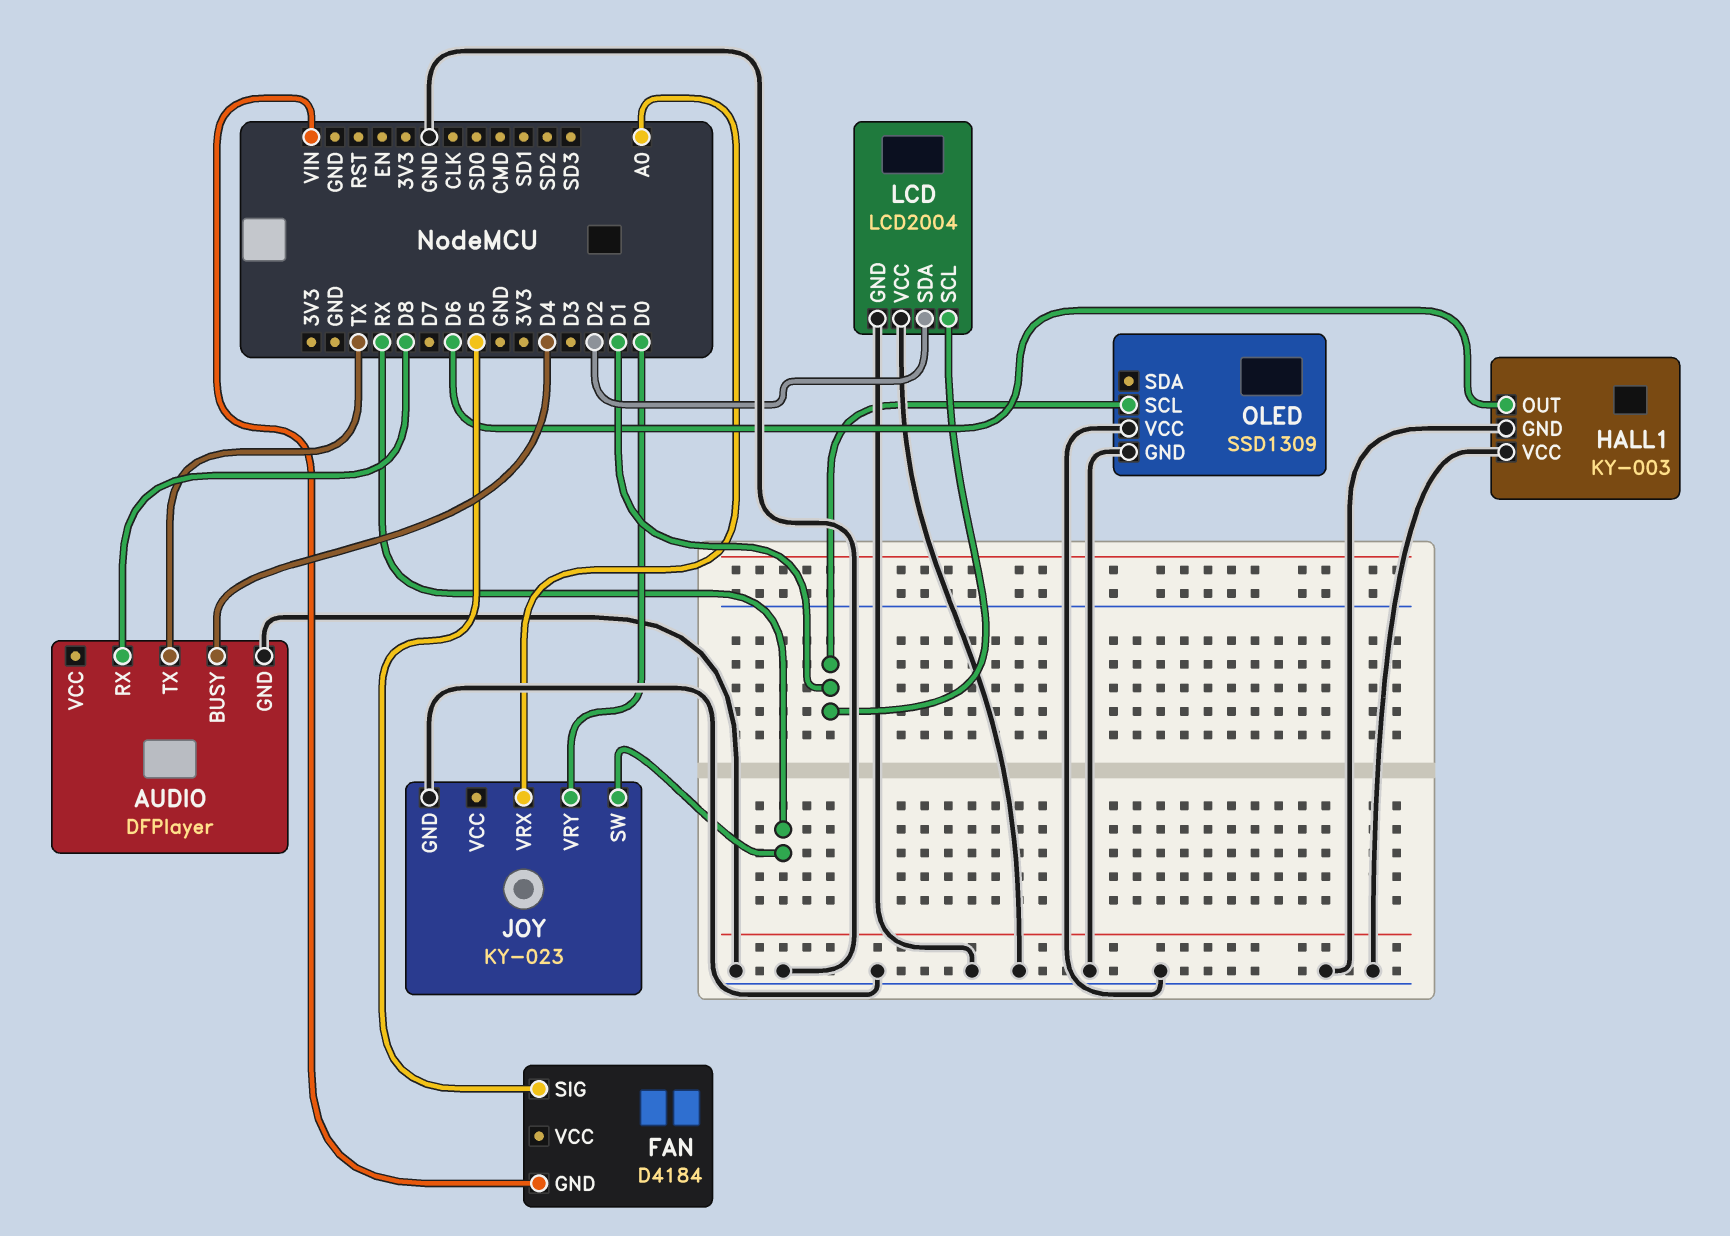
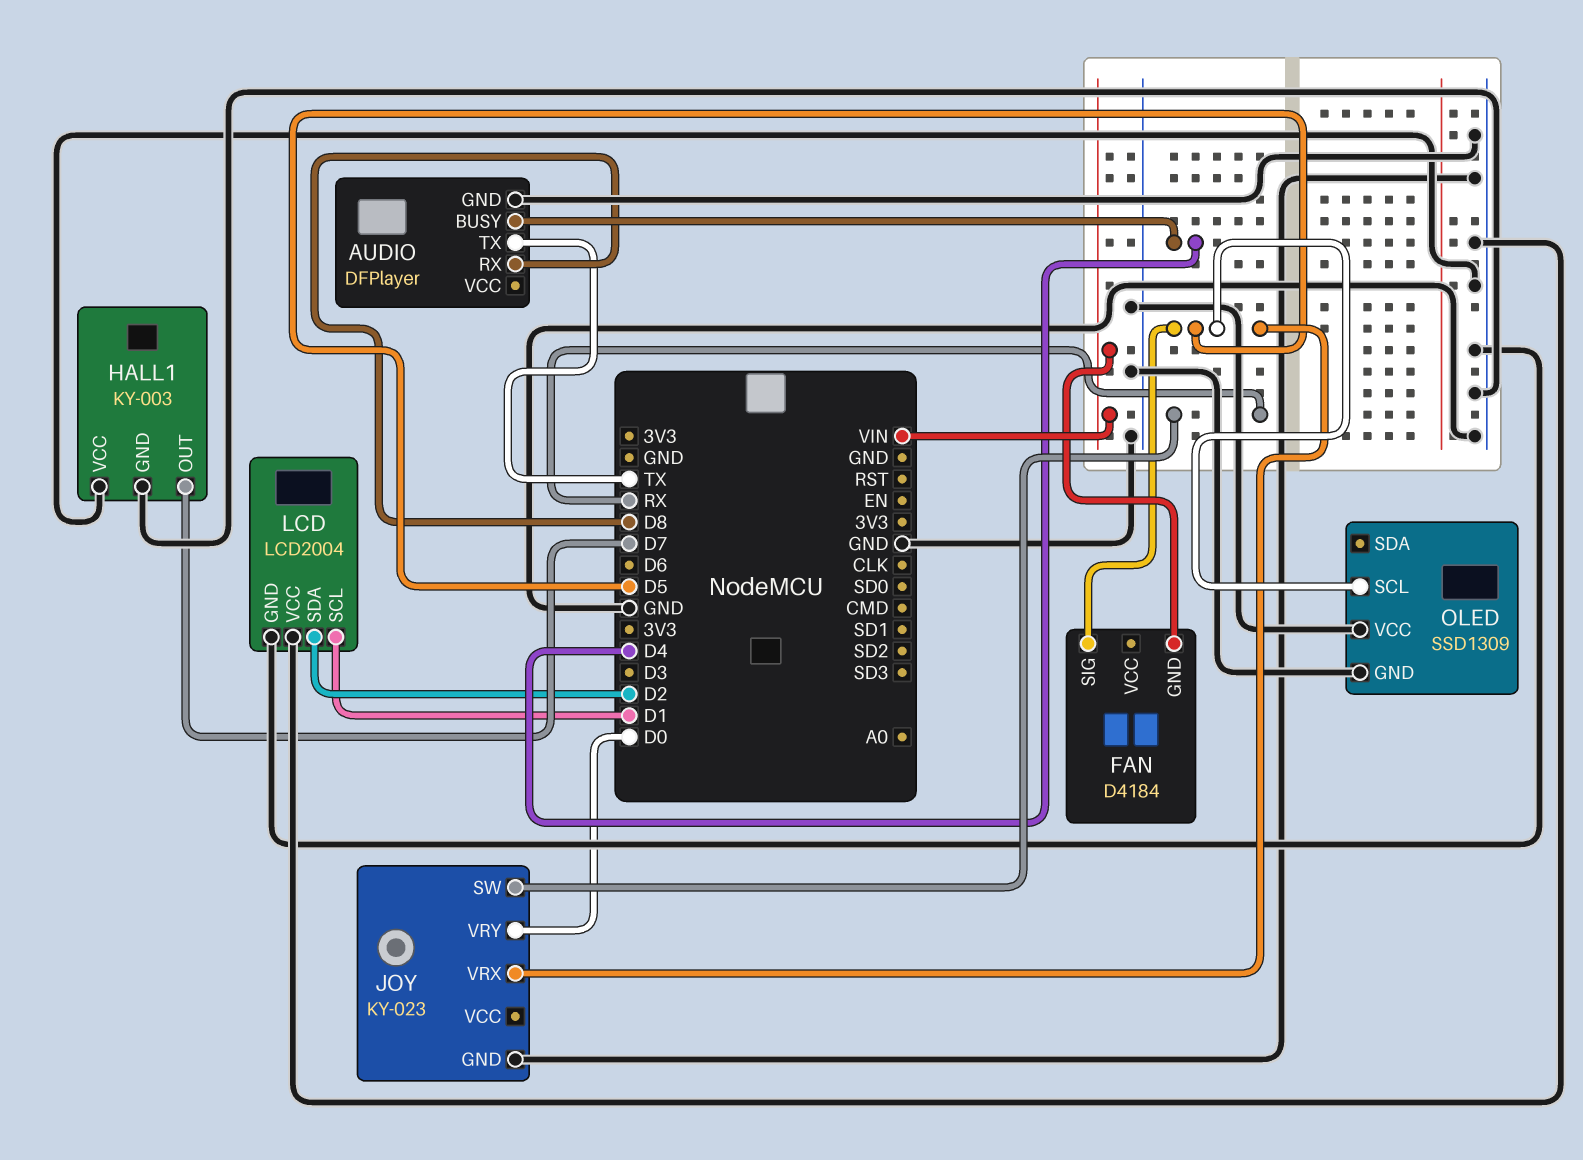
HALL1 pin OUT: D6 -> D7
JOY pin VRX: A0 -> D5
OLED pin SCL: D1 -> D5

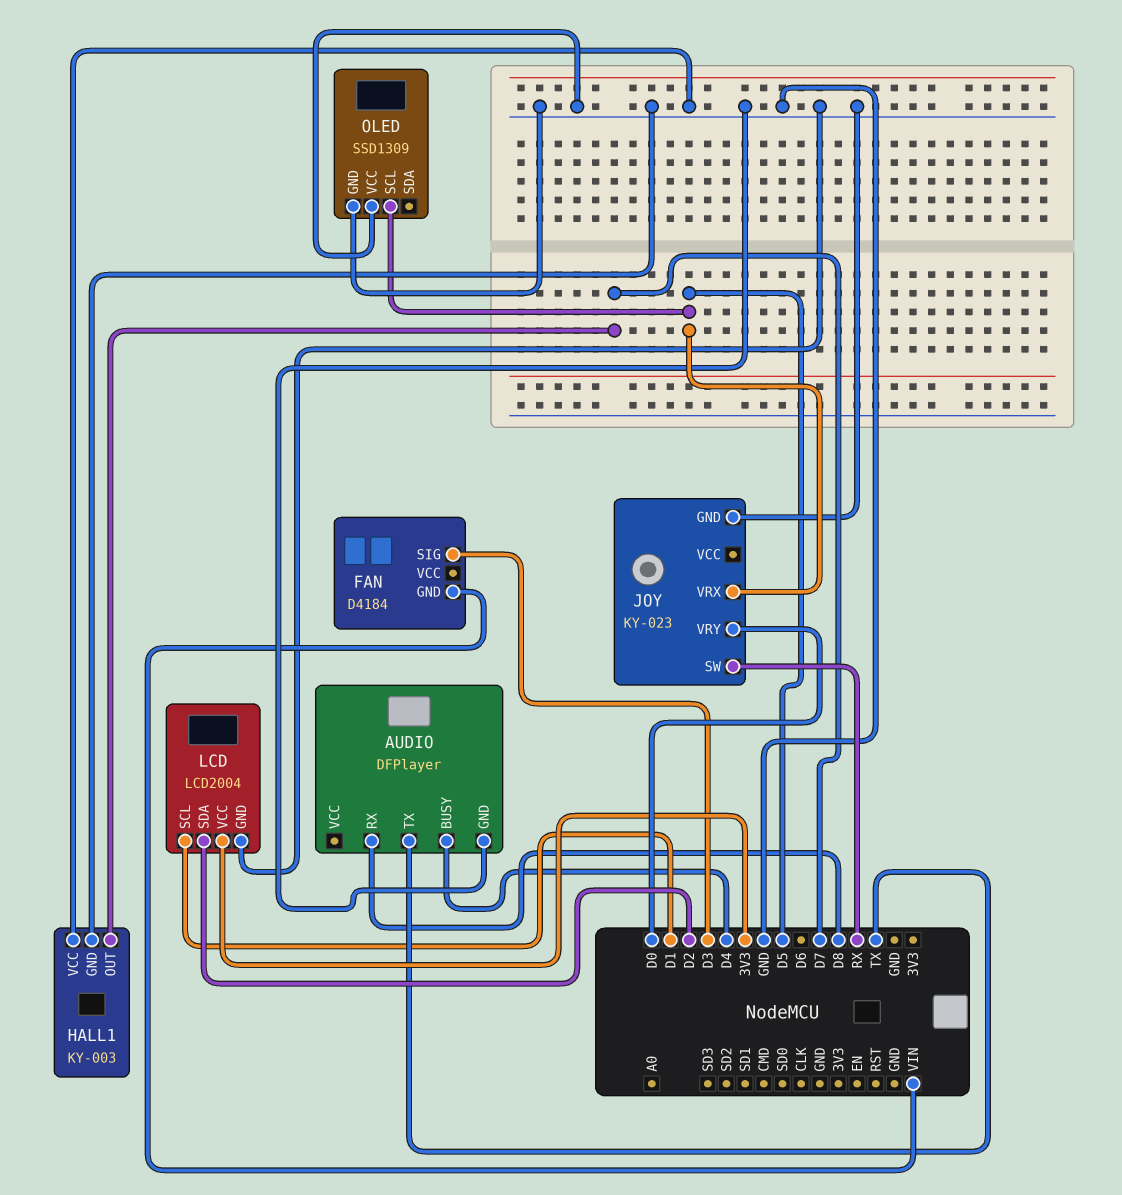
FAN pin SIG: D5 -> D3
LCD pin VCC: GND -> 3V3

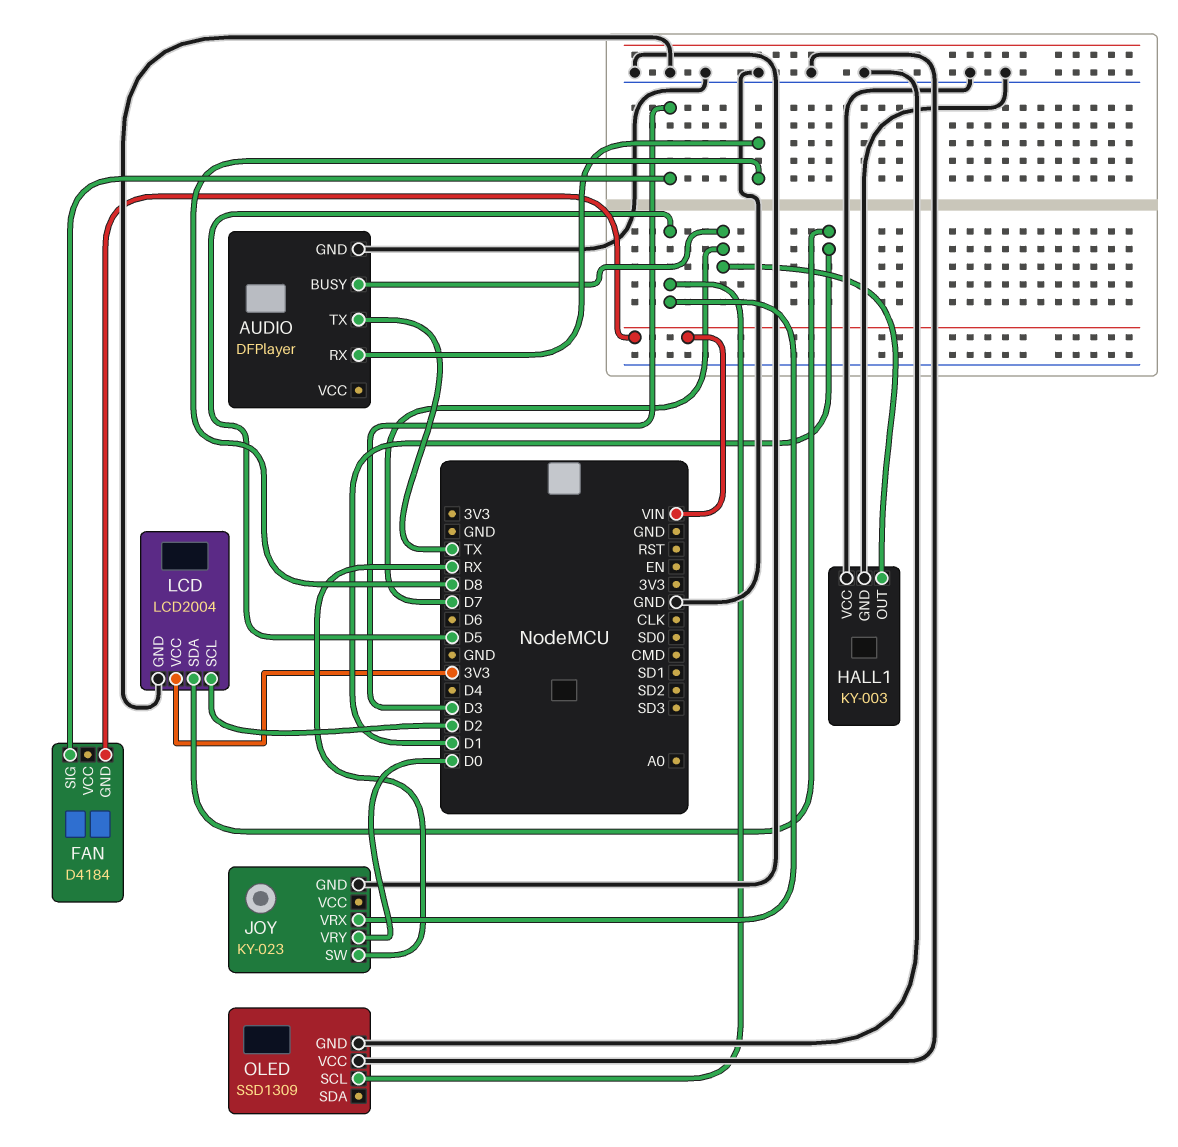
AUDIO pin BUSY: D4 -> D7
LCD pin SCL: D1 -> D2
LCD pin SDA: D2 -> D1

